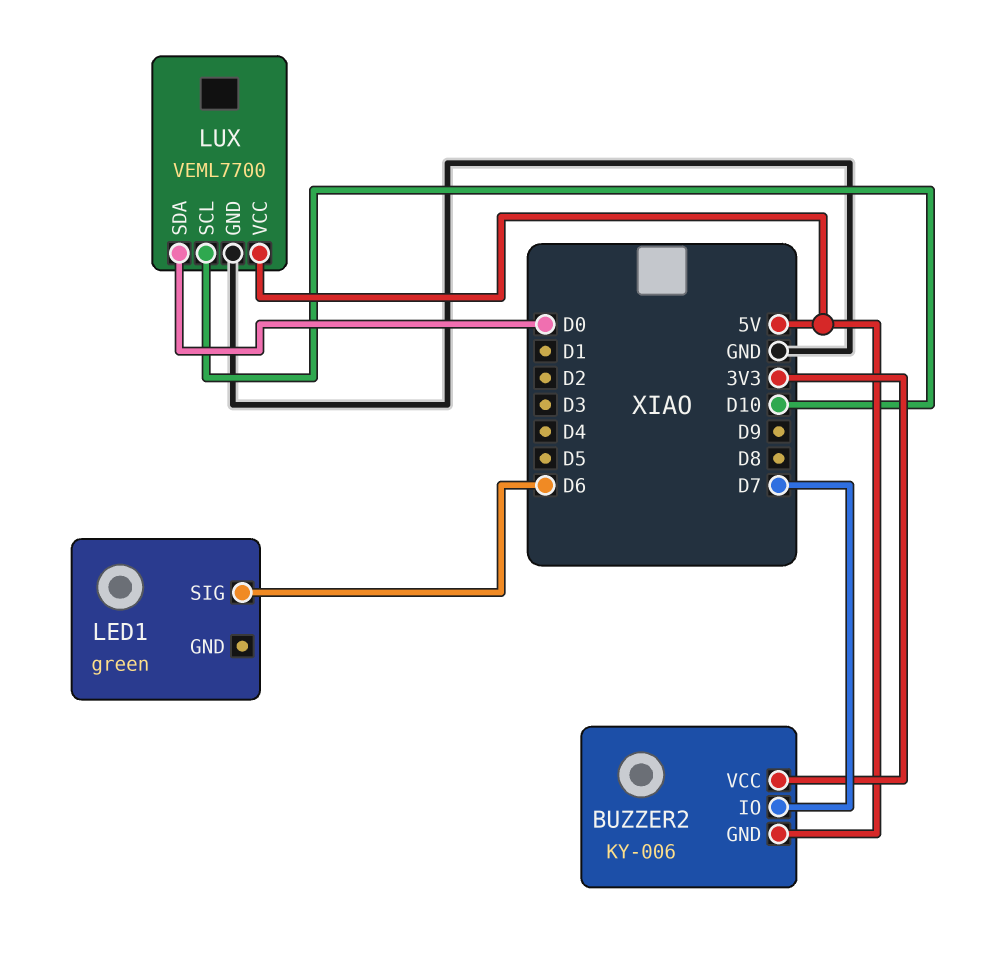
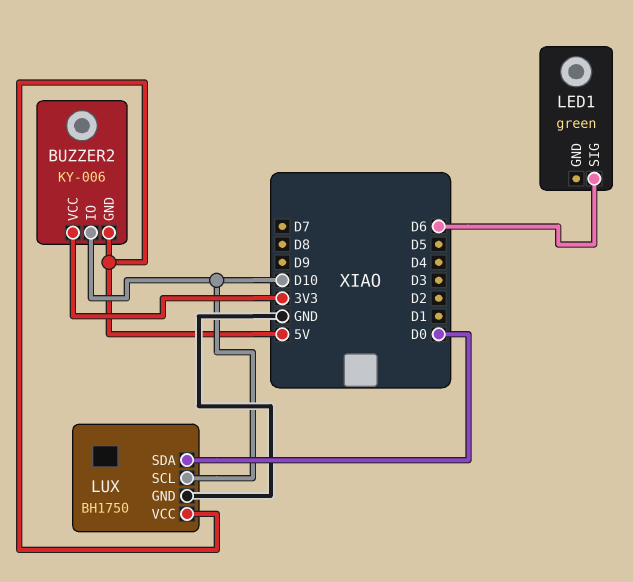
BUZZER2 pin IO: D7 -> D10
LUX: VEML7700 -> BH1750

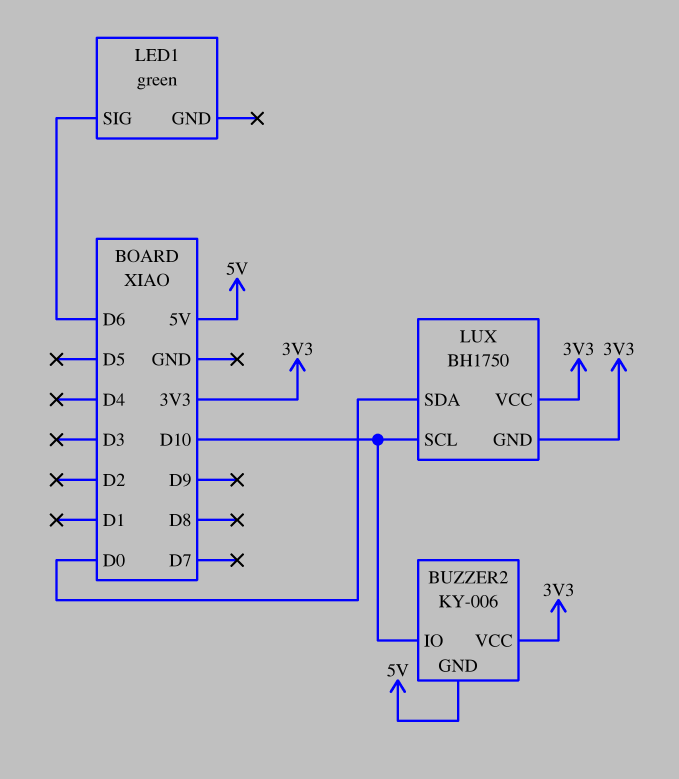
LUX pin GND: GND -> 3V3
LUX pin VCC: 5V -> 3V3

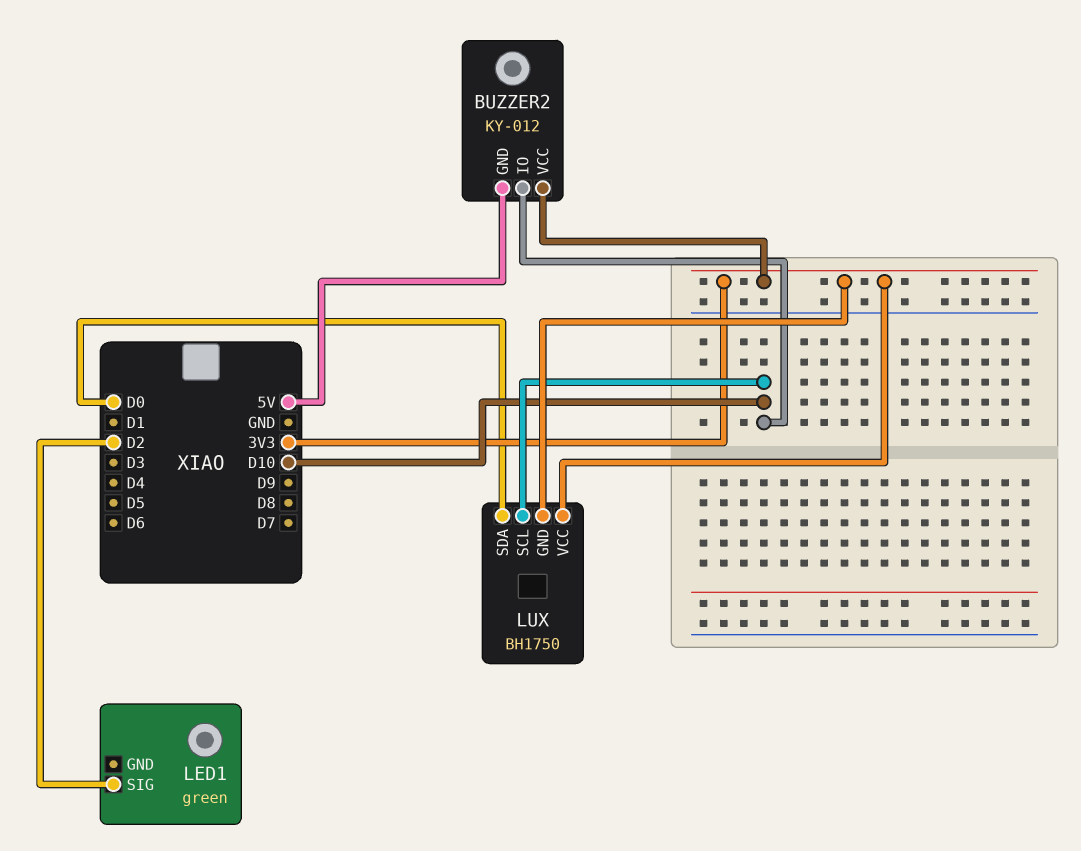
BUZZER2: KY-006 -> KY-012
LED1 pin SIG: D6 -> D2

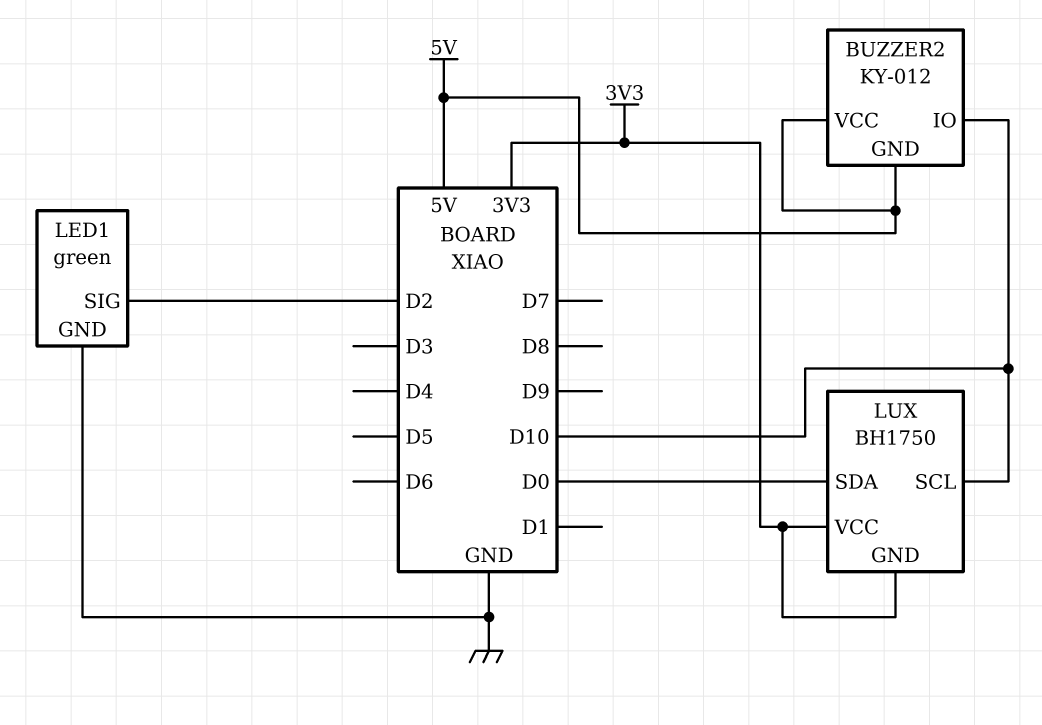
BUZZER2 pin VCC: 3V3 -> 5V
LED1 pin GND: none -> GND

